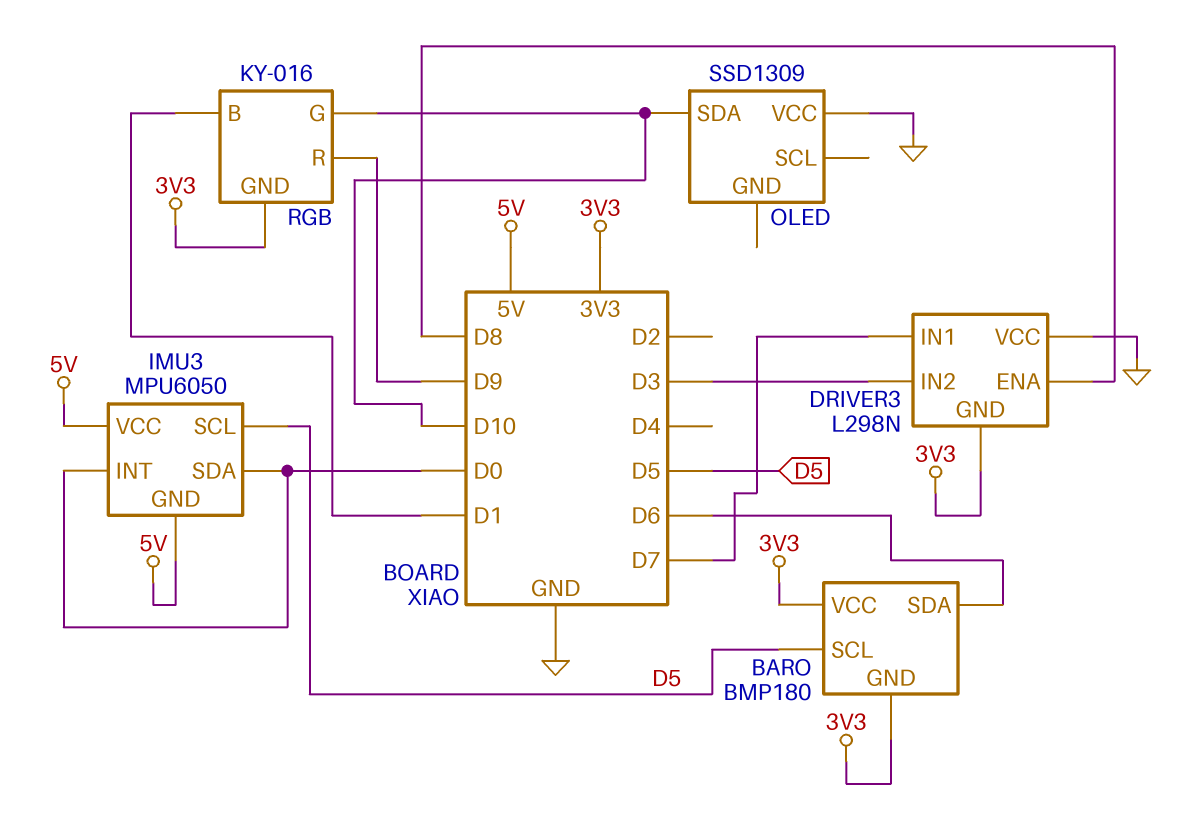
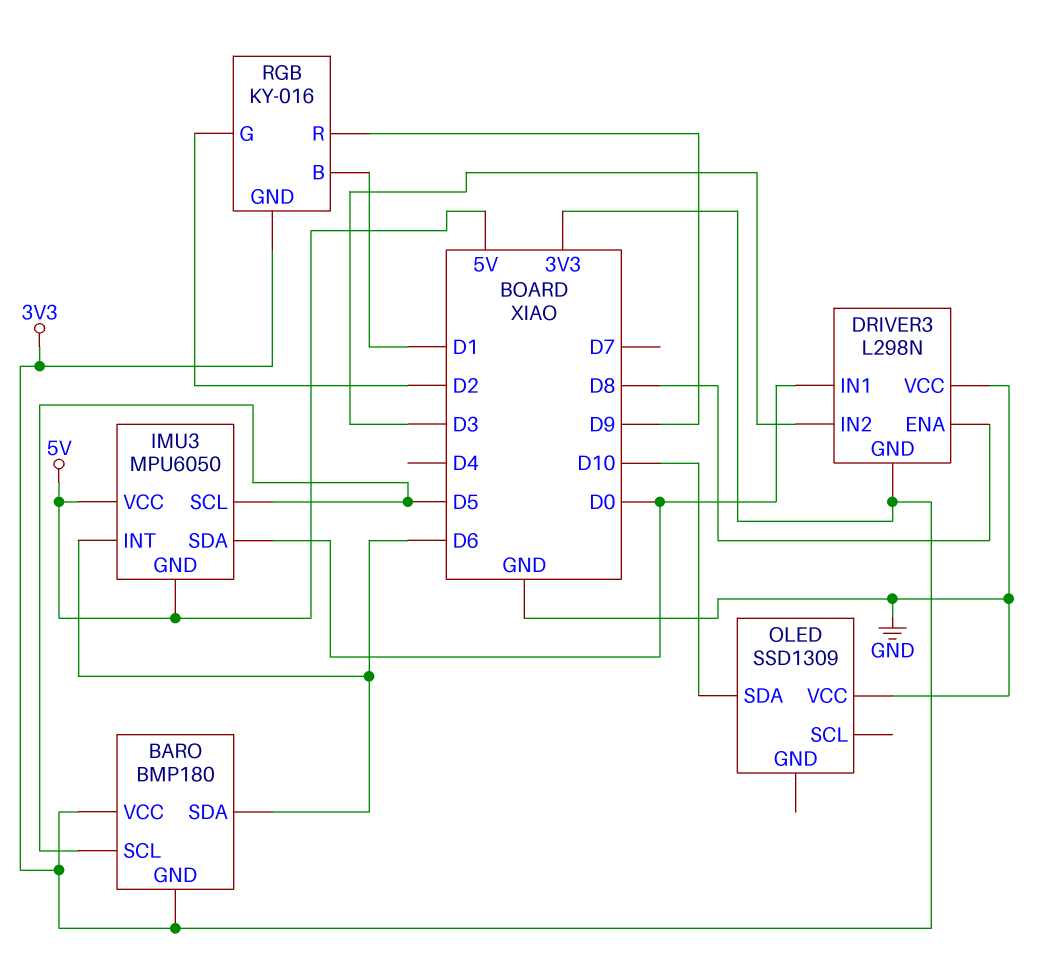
DRIVER3 pin IN1: D7 -> D0
IMU3 pin INT: D0 -> D6
RGB pin G: D10 -> D2

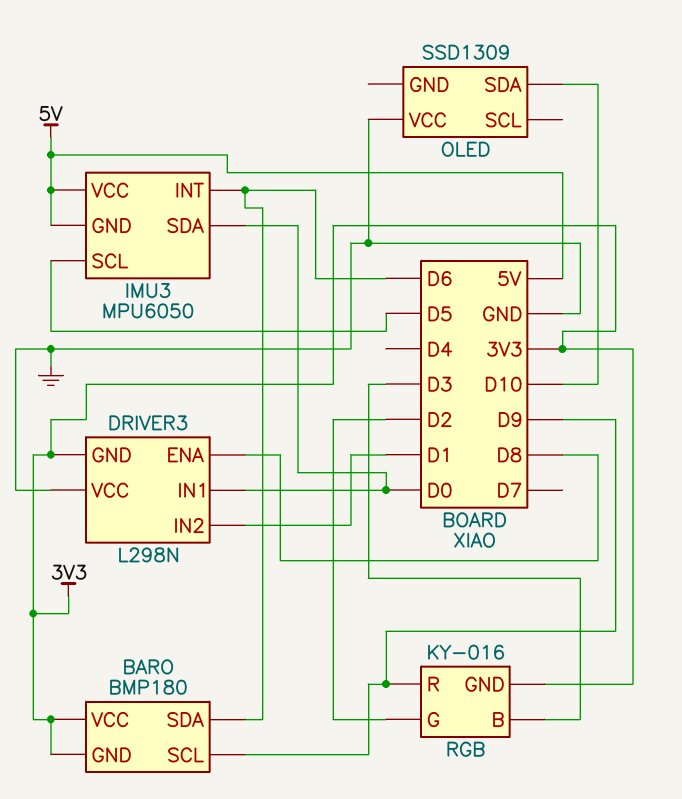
BARO pin SCL: D5 -> D9
DRIVER3 pin IN2: D3 -> D1
RGB pin B: D1 -> D3

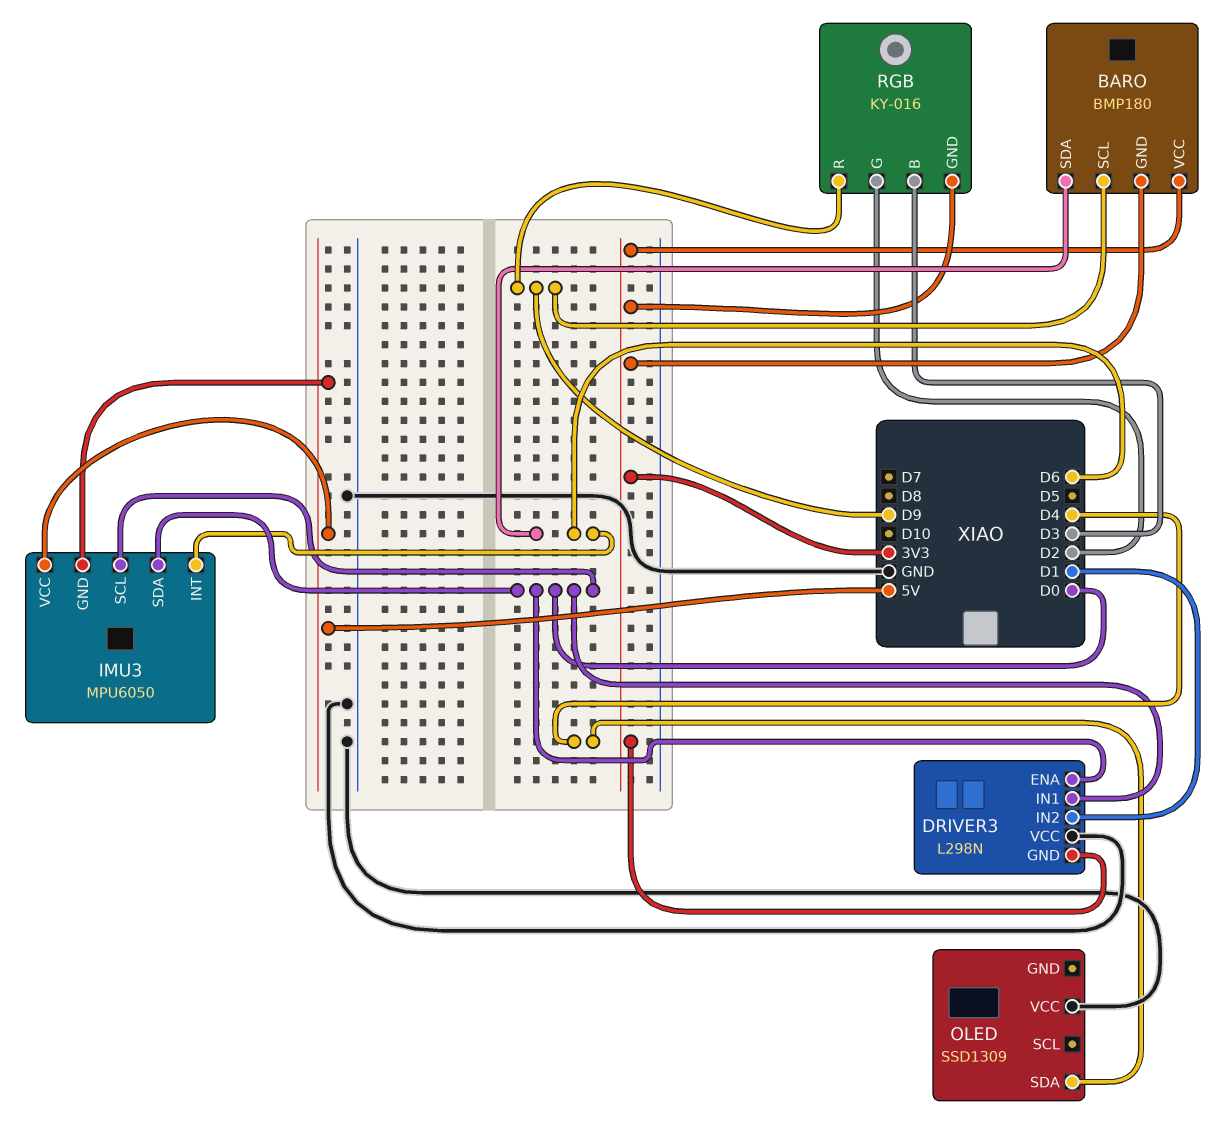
DRIVER3 pin ENA: D8 -> D0
IMU3 pin SCL: D5 -> D0
OLED pin SDA: D10 -> D4

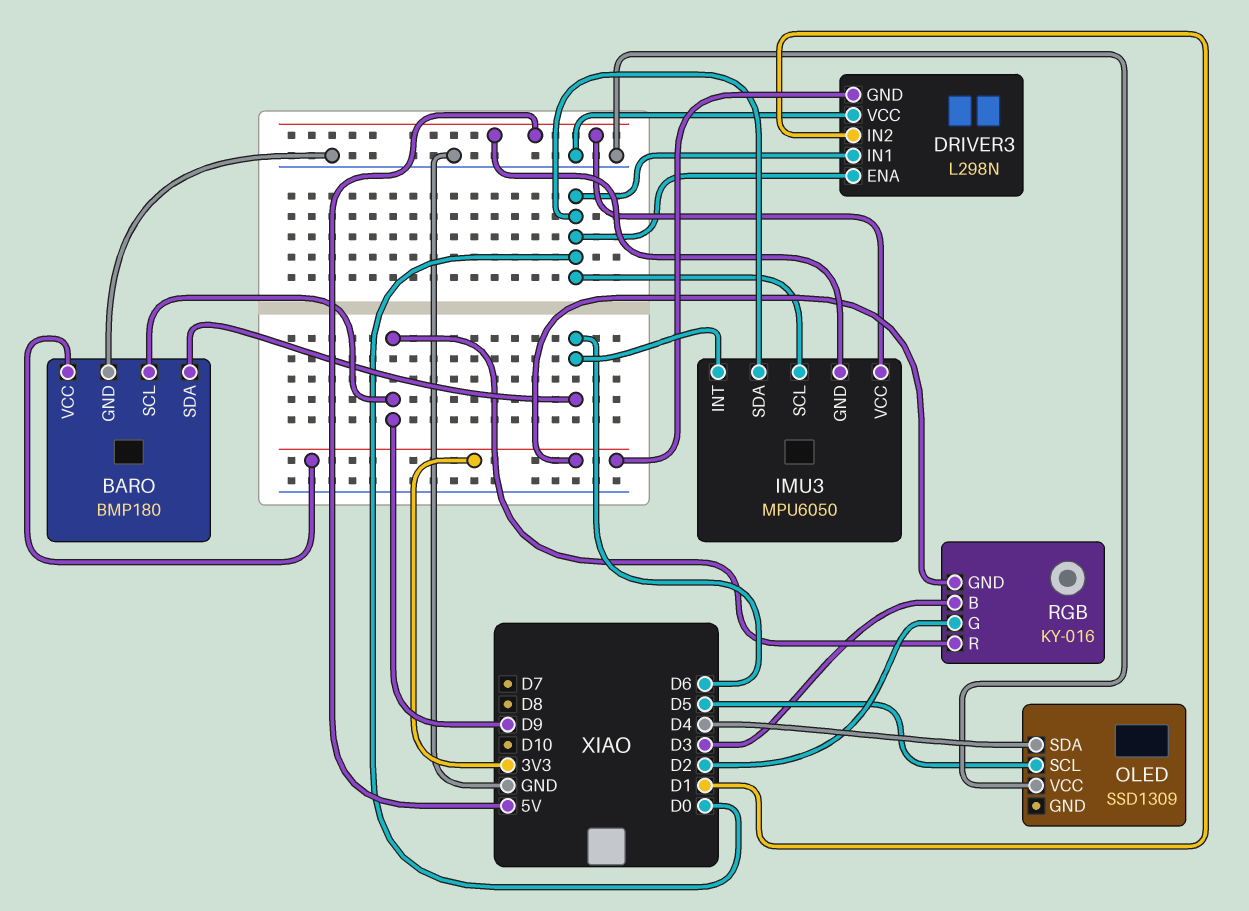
BARO pin GND: 3V3 -> GND
OLED pin SCL: none -> D5

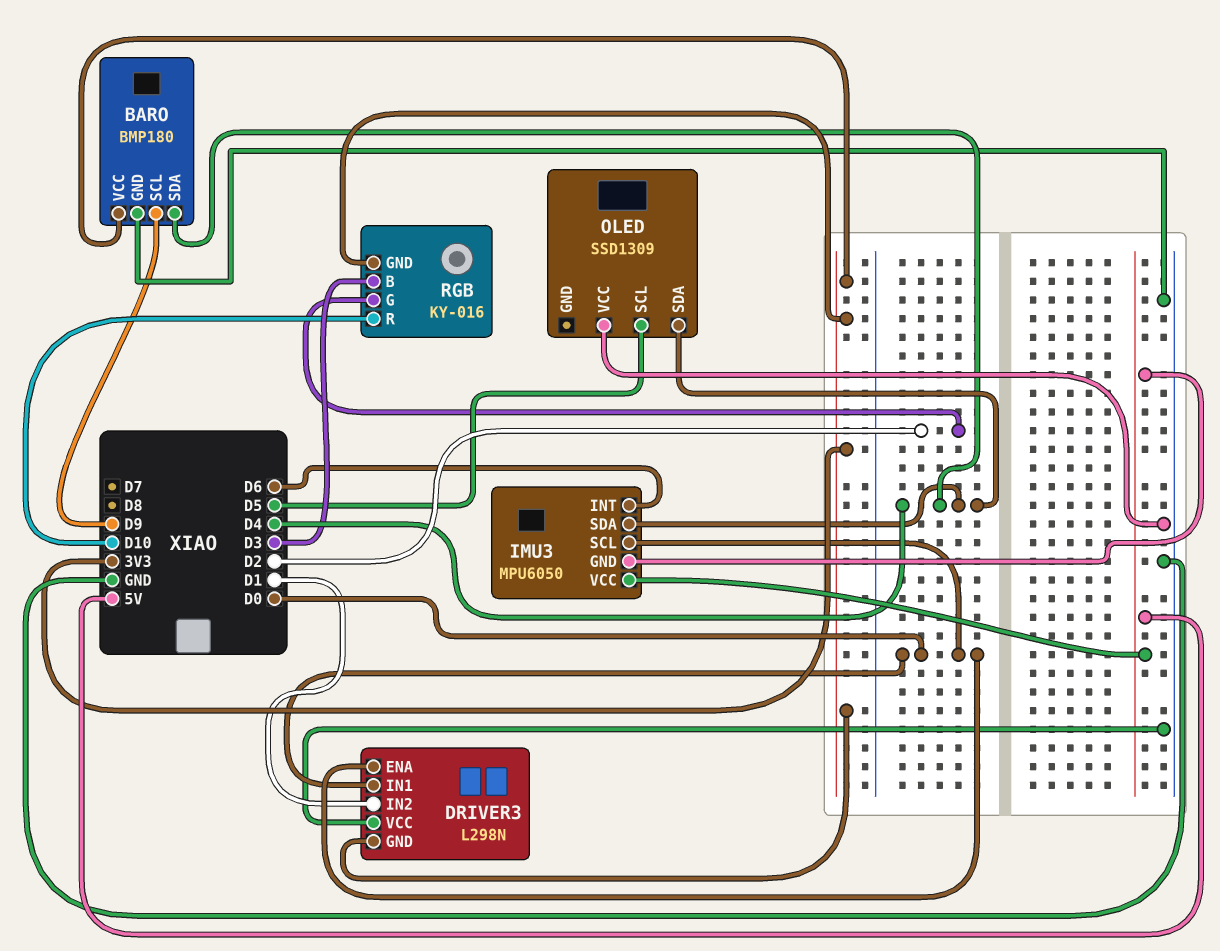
BARO pin SDA: D6 -> D4
IMU3 pin SDA: D0 -> D4
RGB pin R: D9 -> D10

